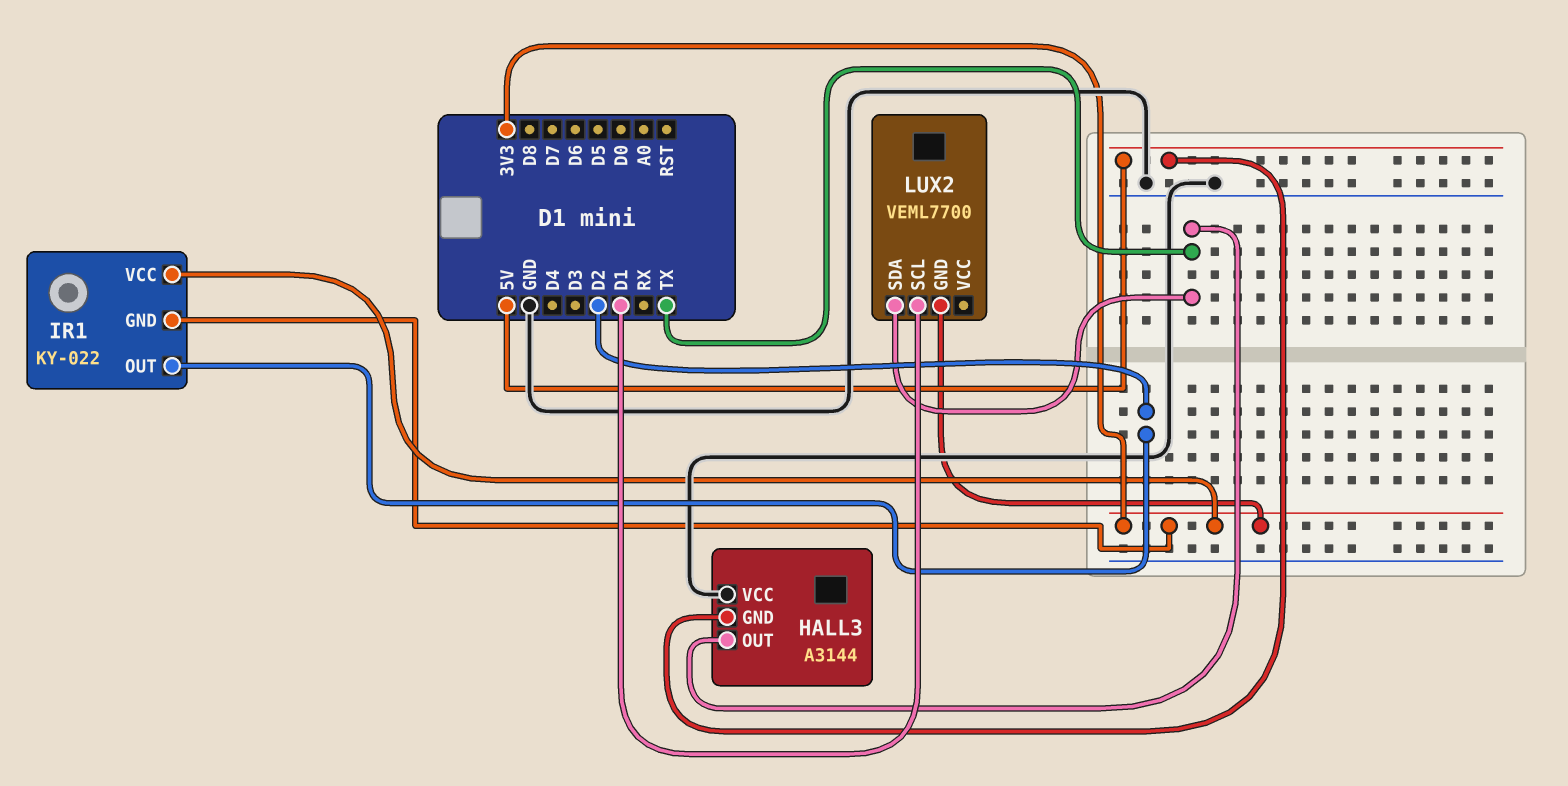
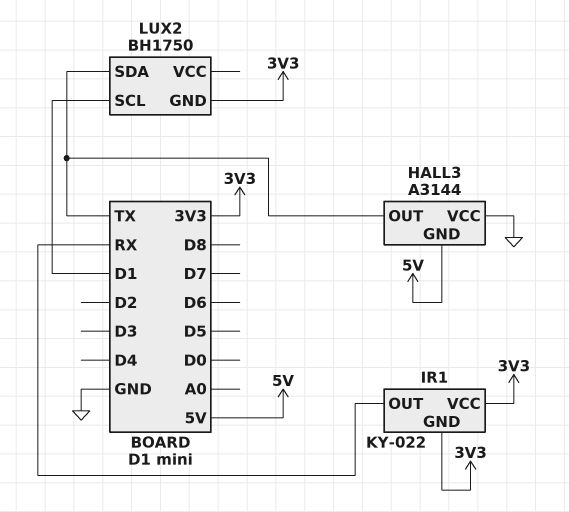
IR1 pin OUT: D2 -> RX
LUX2: VEML7700 -> BH1750

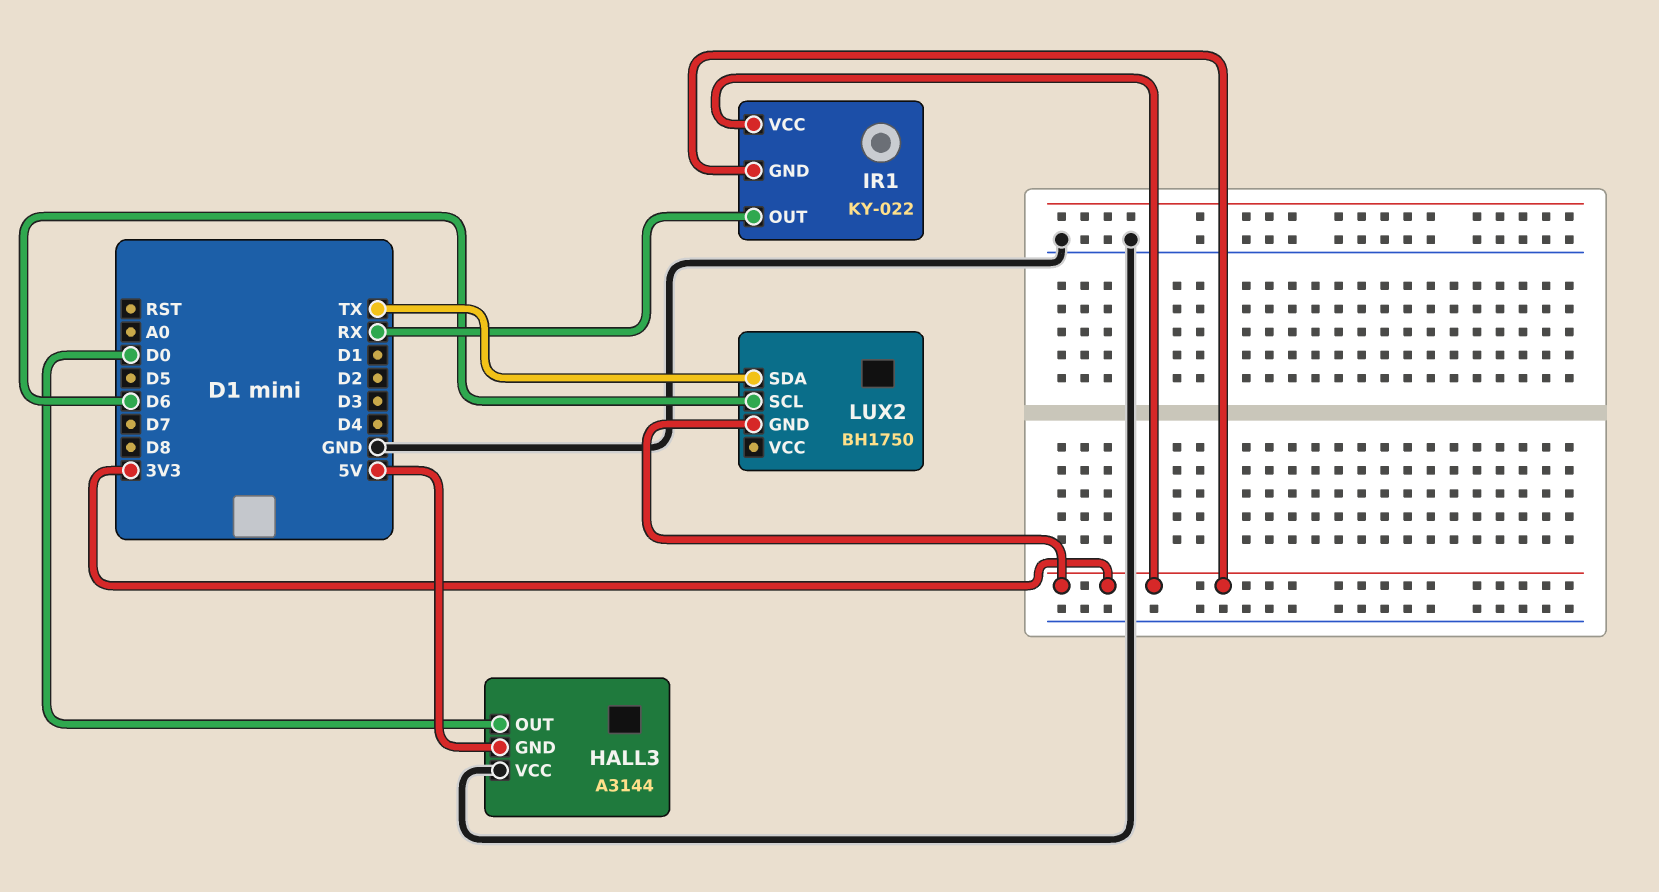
HALL3 pin OUT: TX -> D0
LUX2 pin SCL: D1 -> D6

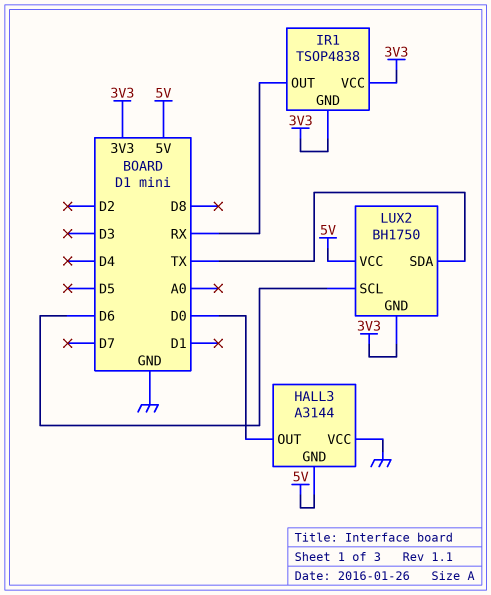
IR1: KY-022 -> TSOP4838
LUX2 pin VCC: none -> 5V

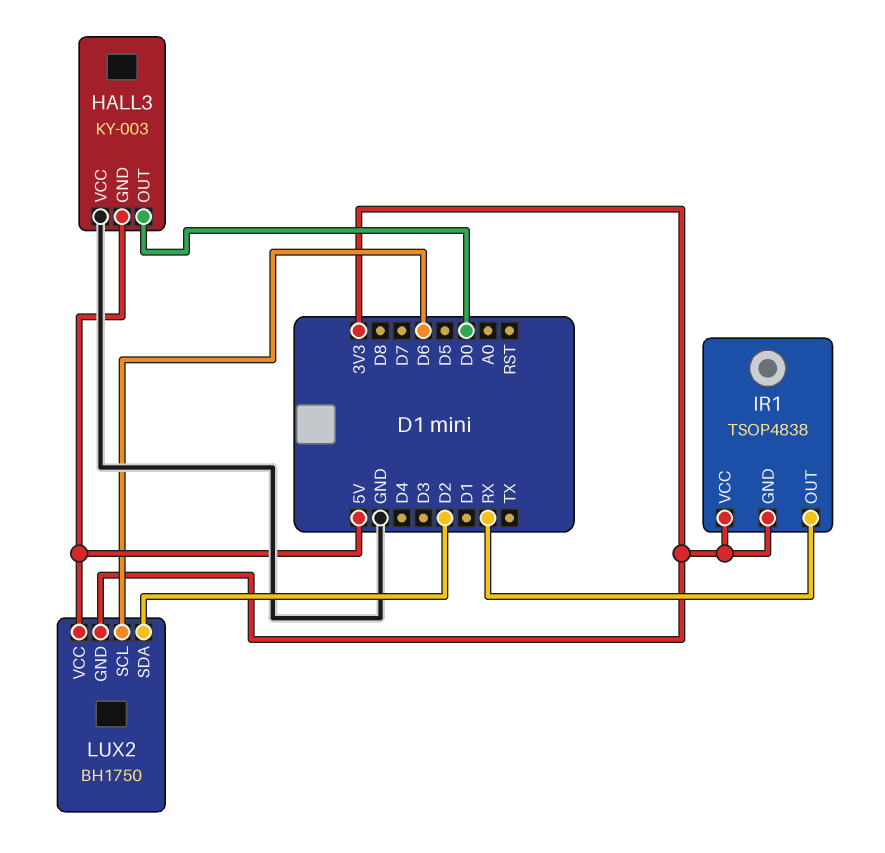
HALL3: A3144 -> KY-003
LUX2 pin SDA: TX -> D2

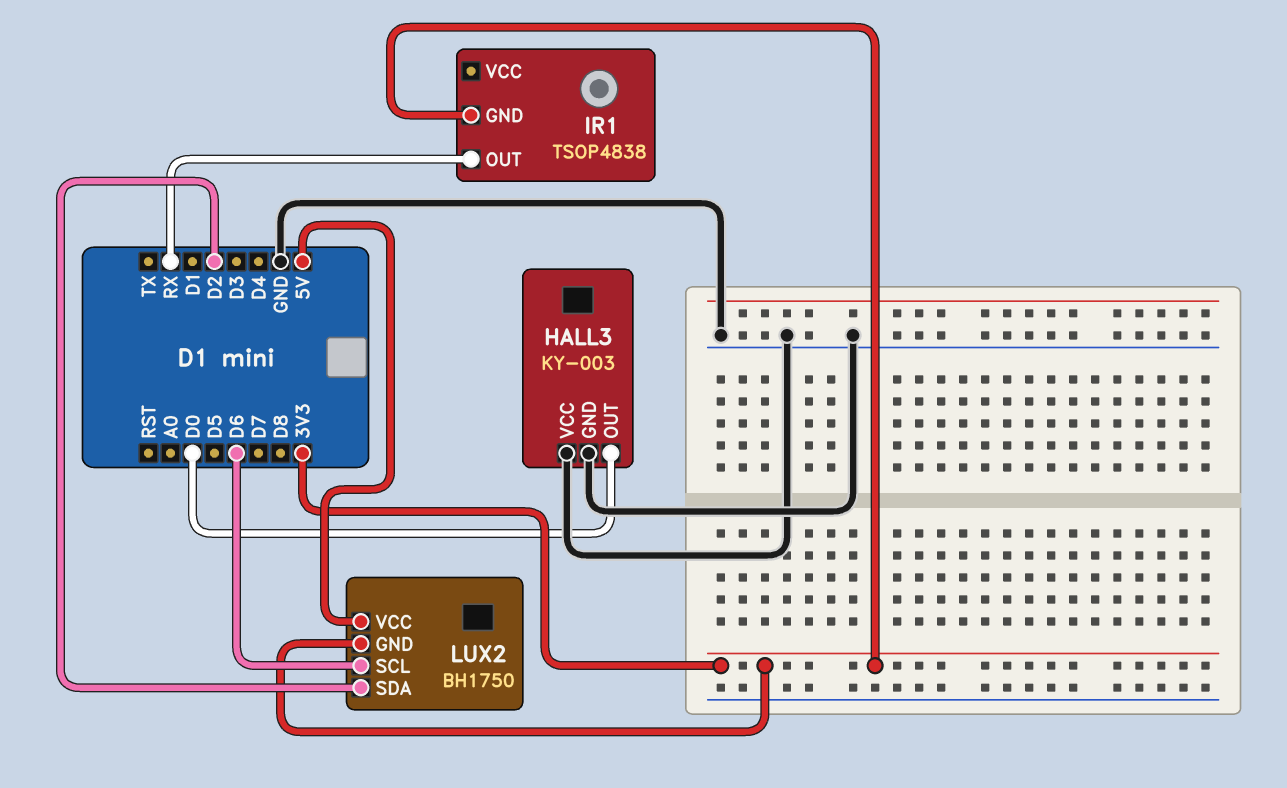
HALL3 pin GND: 5V -> GND
IR1 pin VCC: 3V3 -> none

